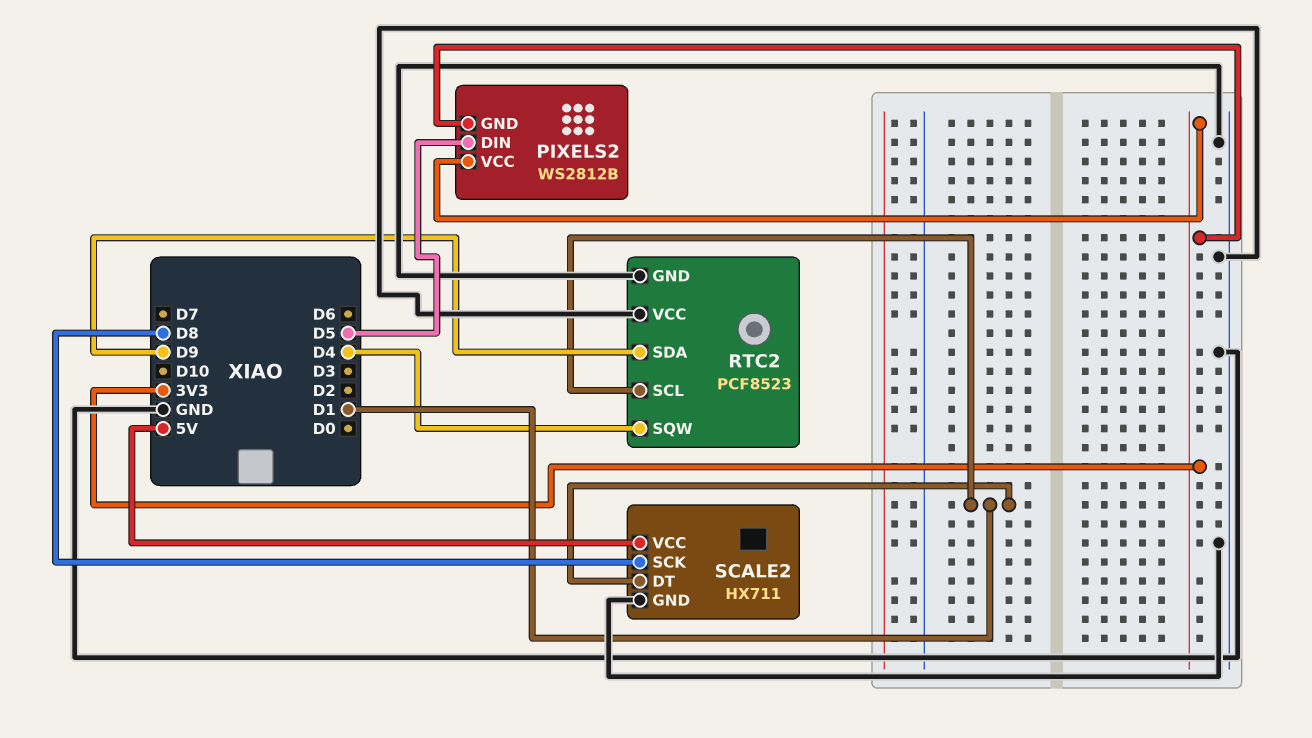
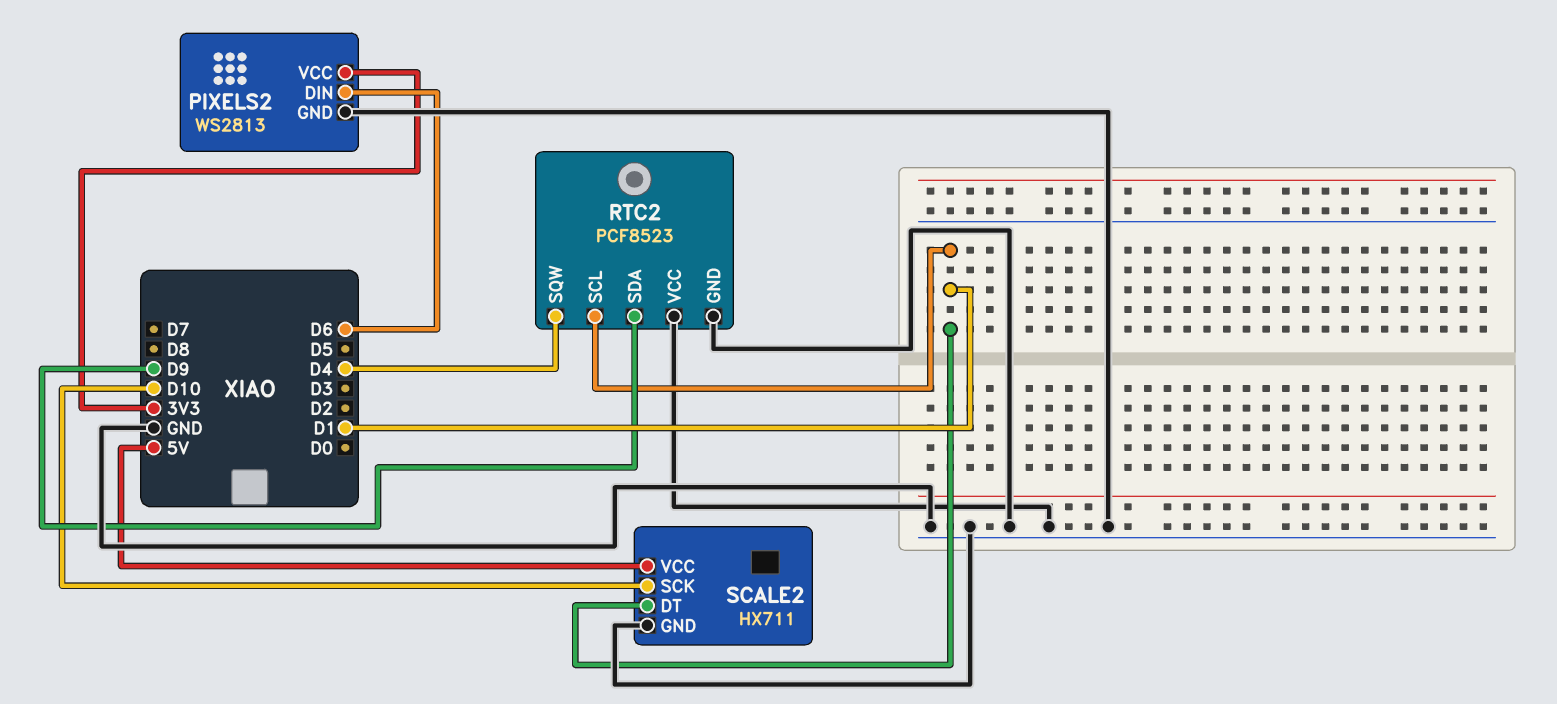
PIXELS2: WS2812B -> WS2813
PIXELS2 pin DIN: D5 -> D6
PIXELS2 pin GND: 3V3 -> GND
SCALE2 pin SCK: D8 -> D10

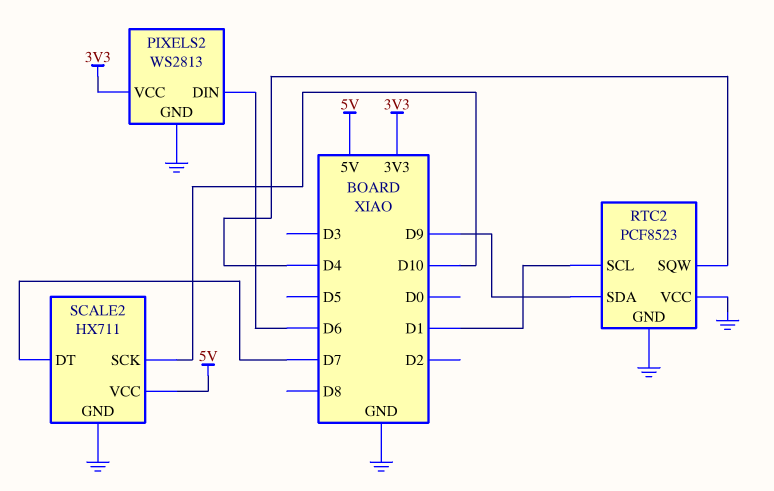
SCALE2 pin DT: D1 -> D7

